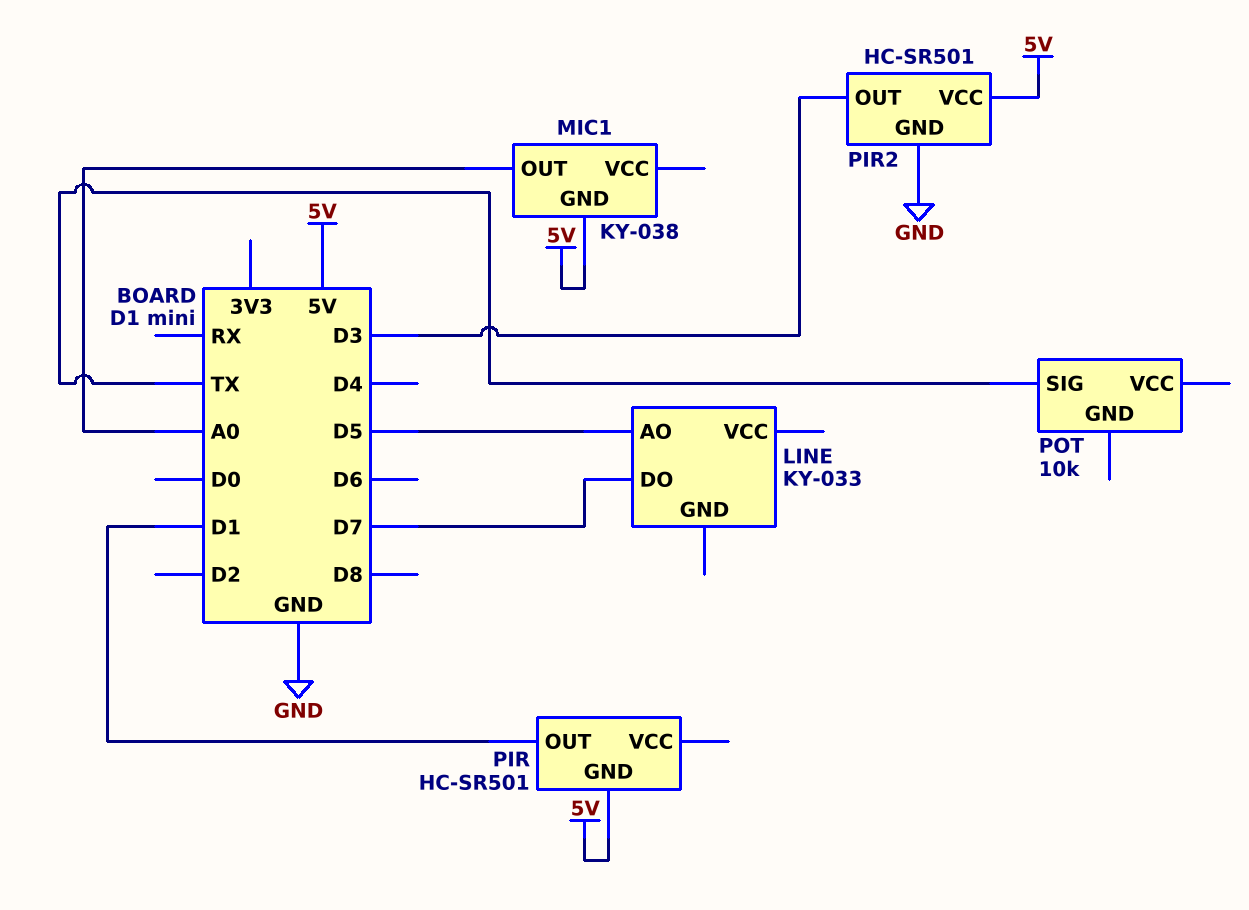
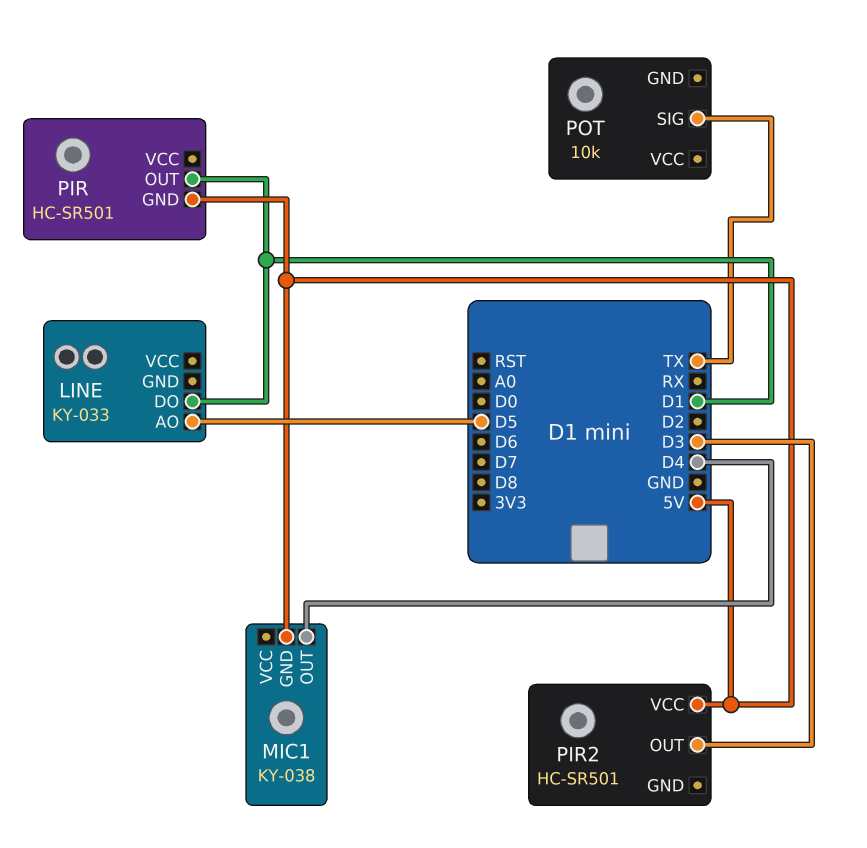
LINE pin DO: D7 -> D1
MIC1 pin OUT: A0 -> D4
PIR2 pin GND: GND -> none

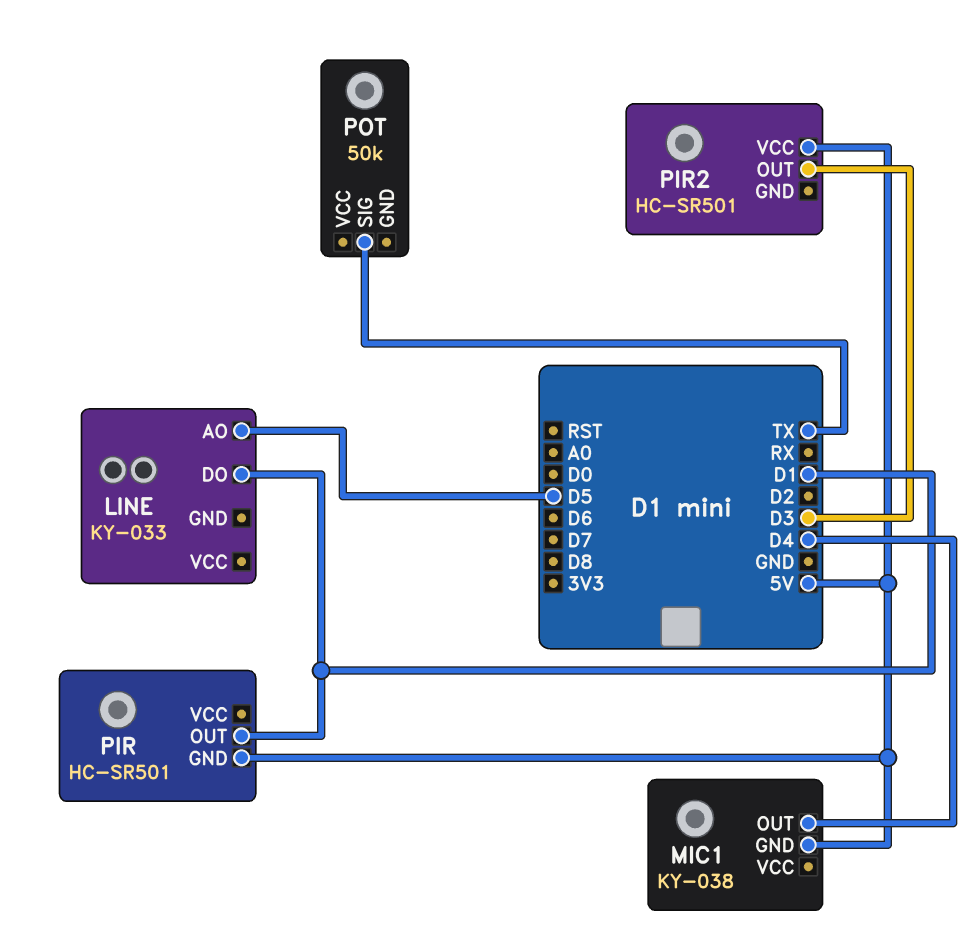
POT: 10k -> 50k

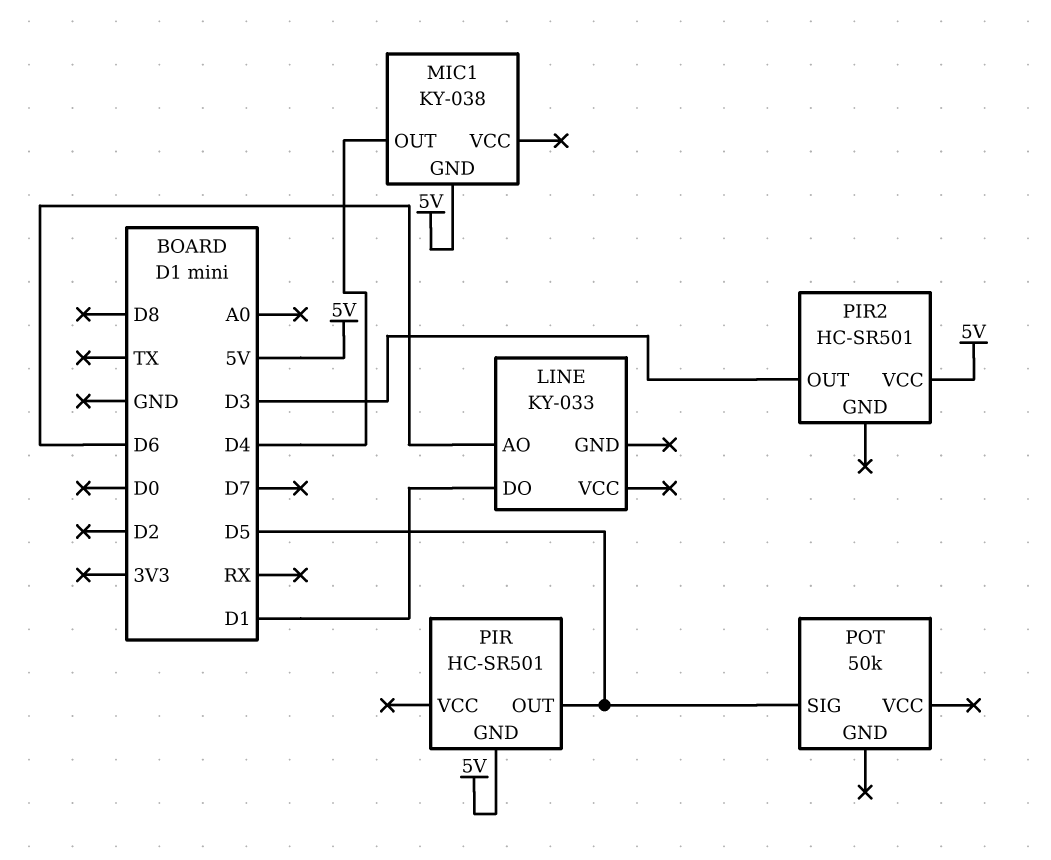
LINE pin AO: D5 -> D6
PIR pin OUT: D1 -> D5
POT pin SIG: TX -> D5

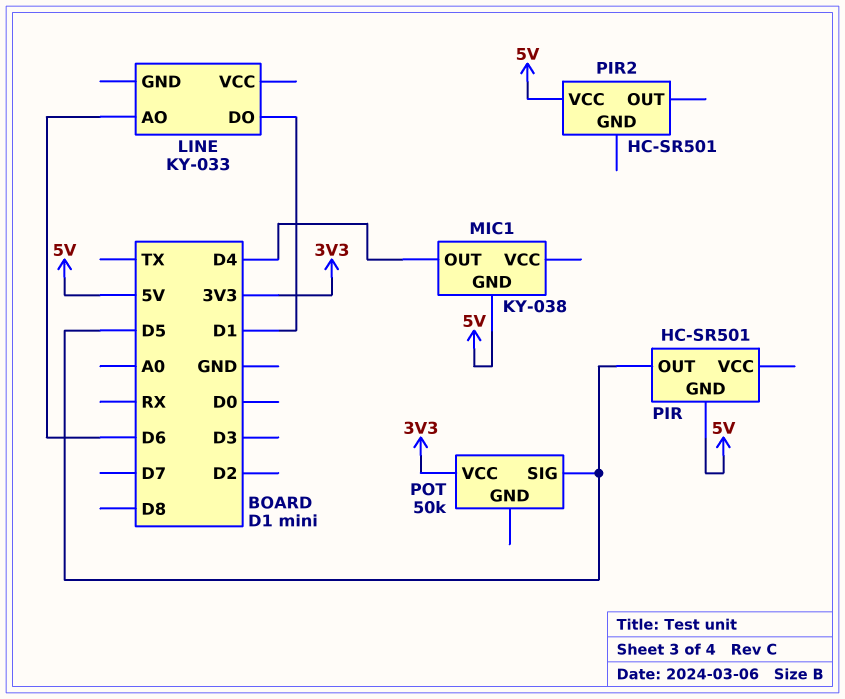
PIR2 pin OUT: D3 -> none
POT pin VCC: none -> 3V3

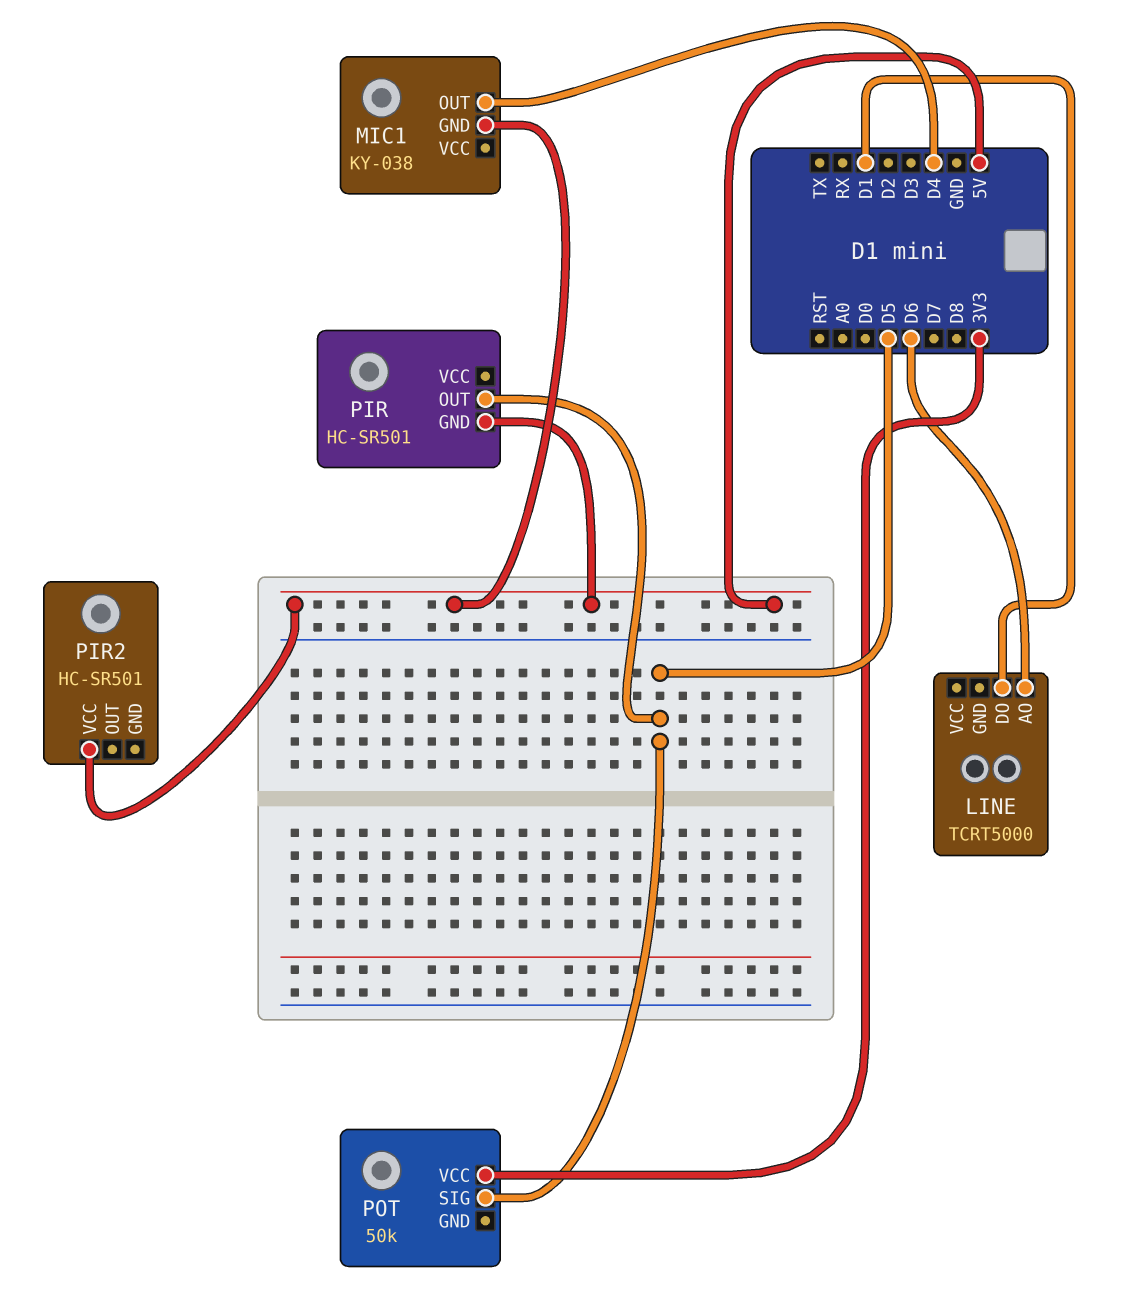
LINE: KY-033 -> TCRT5000

